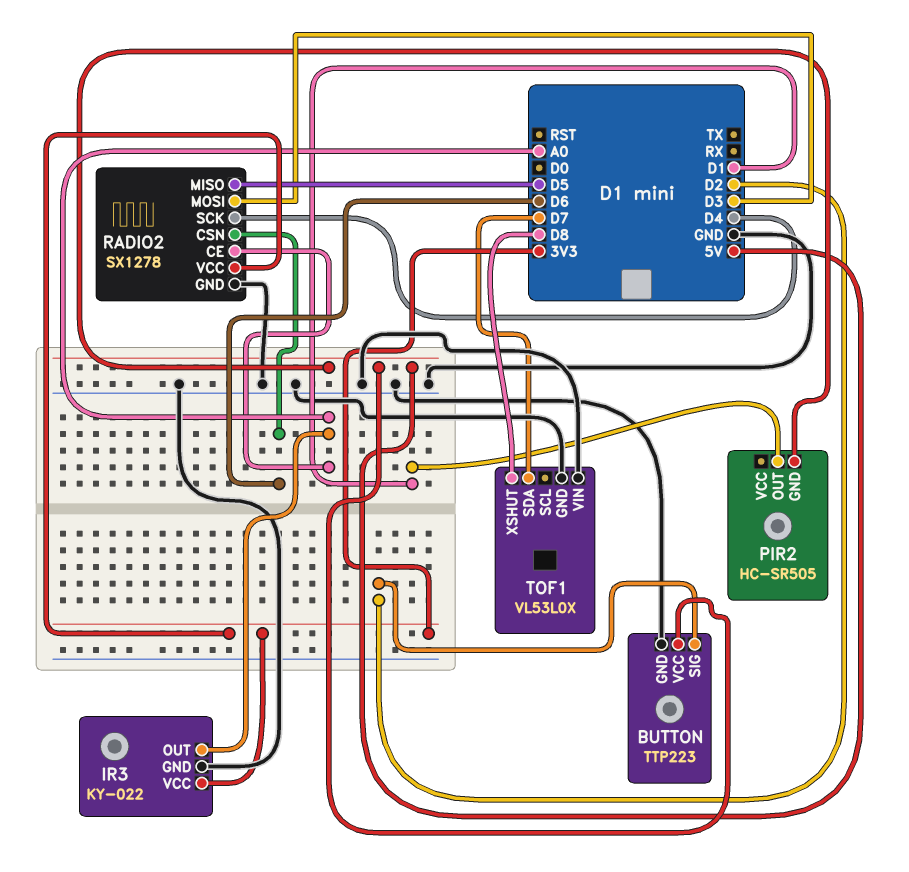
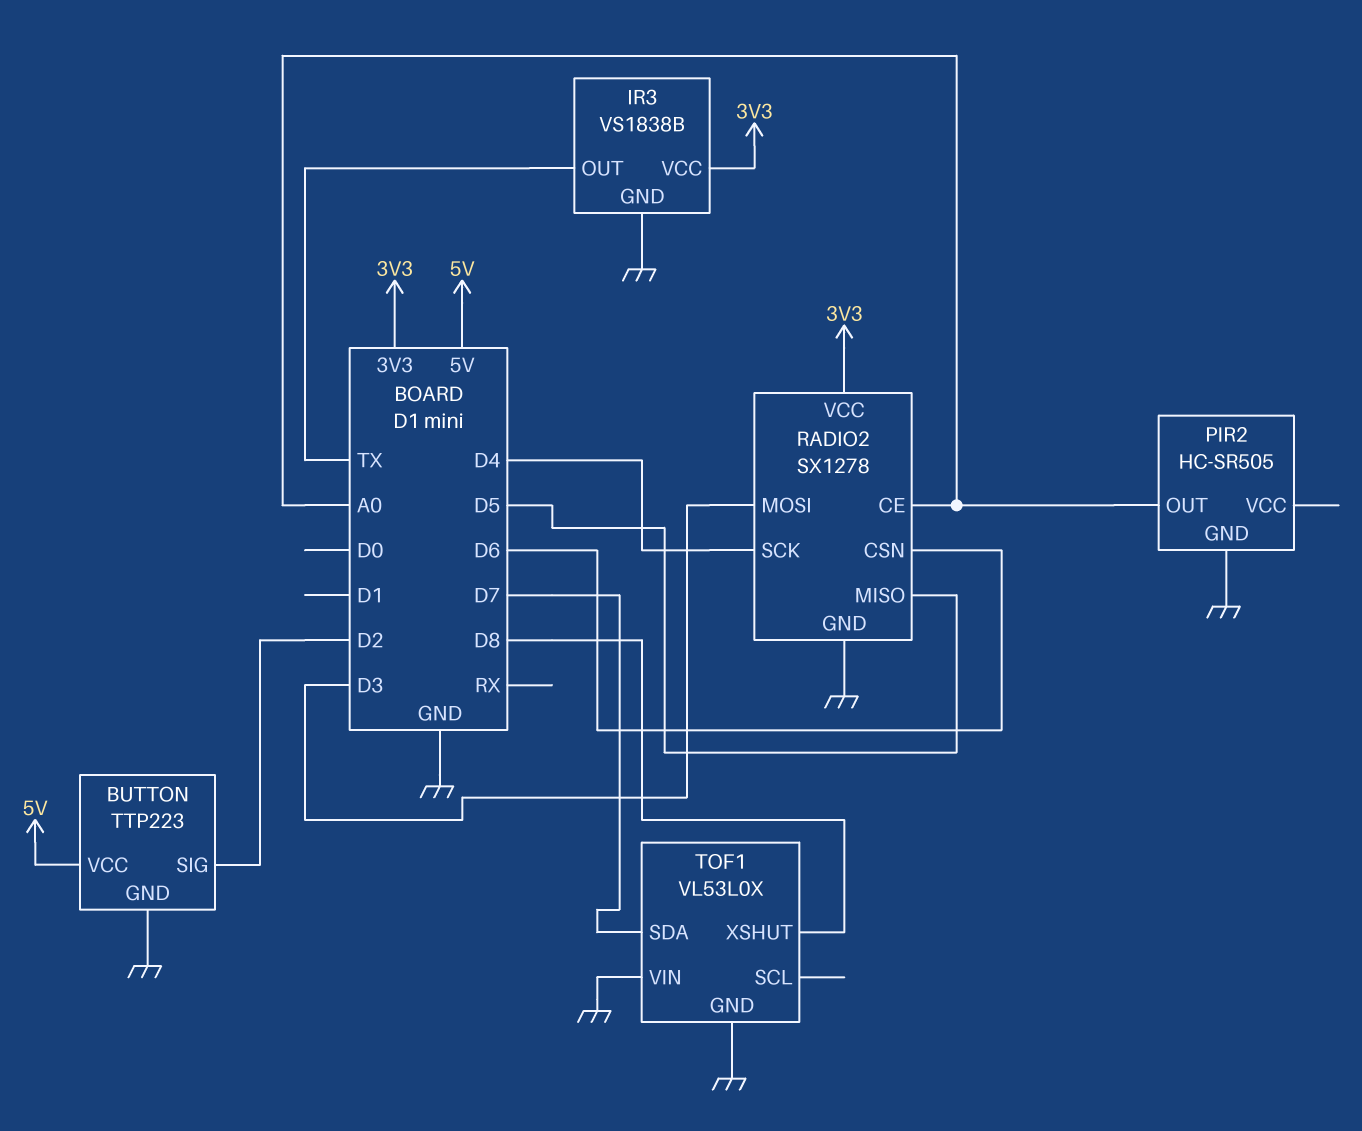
IR3: KY-022 -> VS1838B
IR3 pin OUT: A0 -> TX
PIR2 pin GND: 5V -> GND
PIR2 pin OUT: D1 -> A0

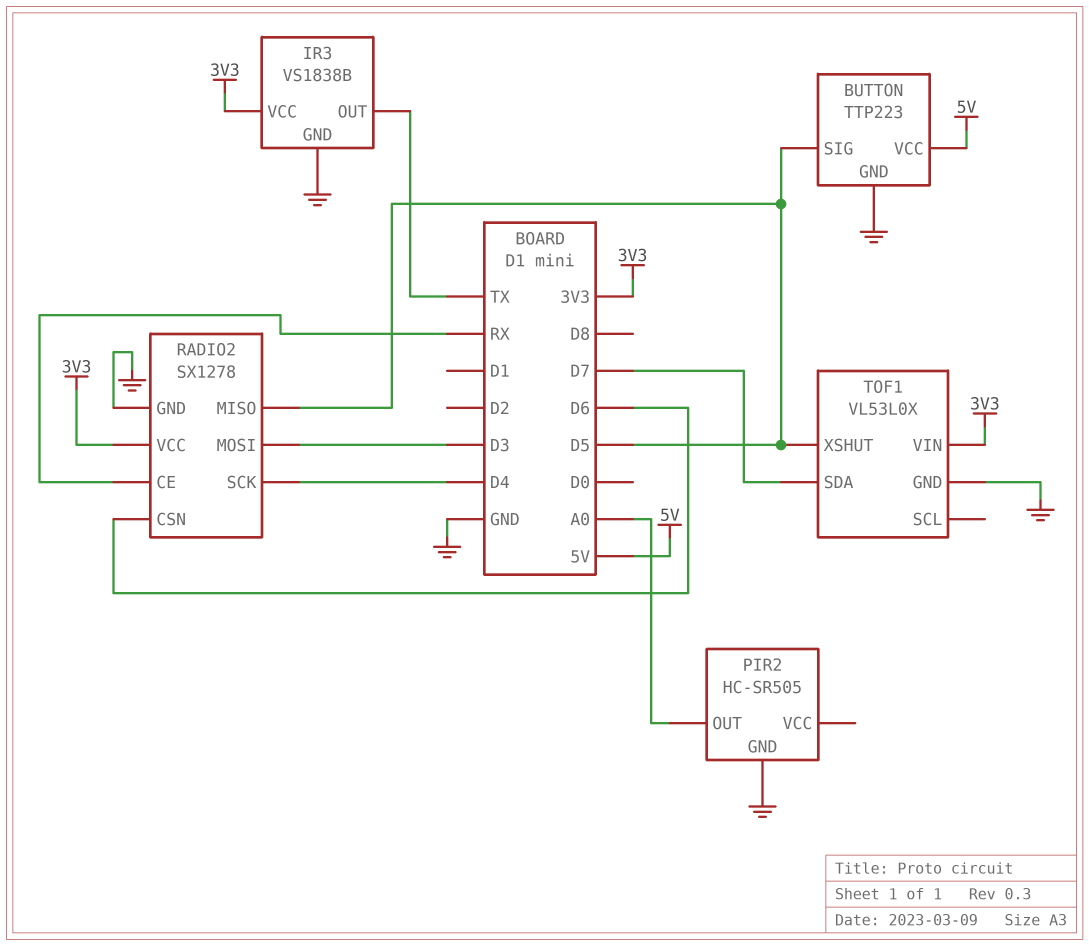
BUTTON pin SIG: D2 -> D5
RADIO2 pin CE: A0 -> RX
TOF1 pin VIN: GND -> 3V3
TOF1 pin XSHUT: D8 -> D5

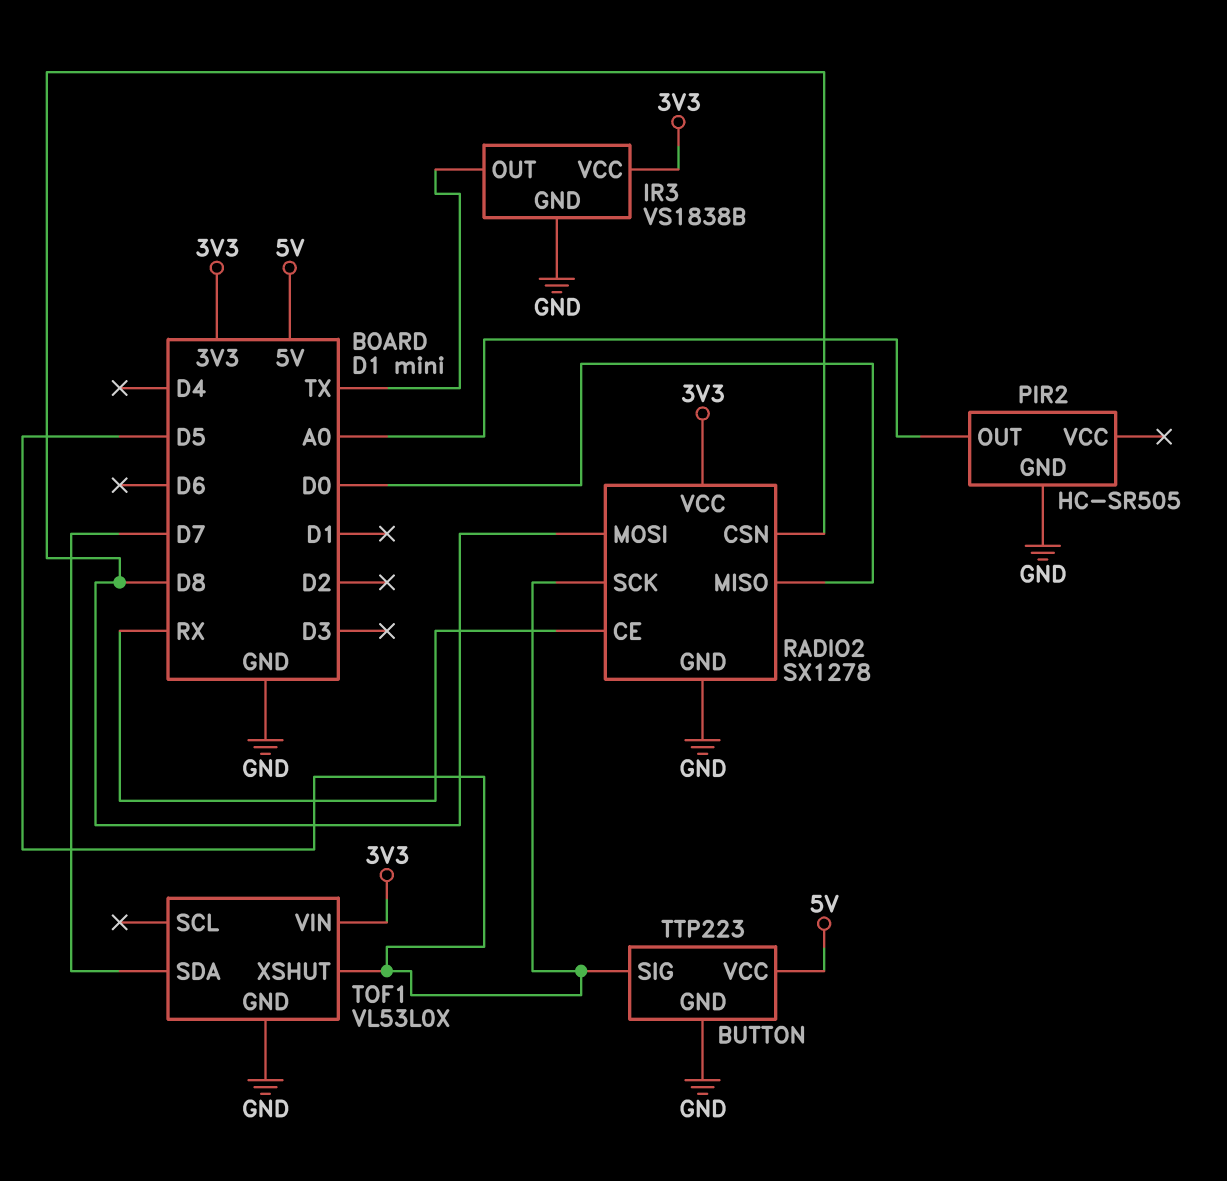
RADIO2 pin CSN: D6 -> D8
RADIO2 pin MISO: D5 -> D0
RADIO2 pin MOSI: D3 -> D8
RADIO2 pin SCK: D4 -> D5

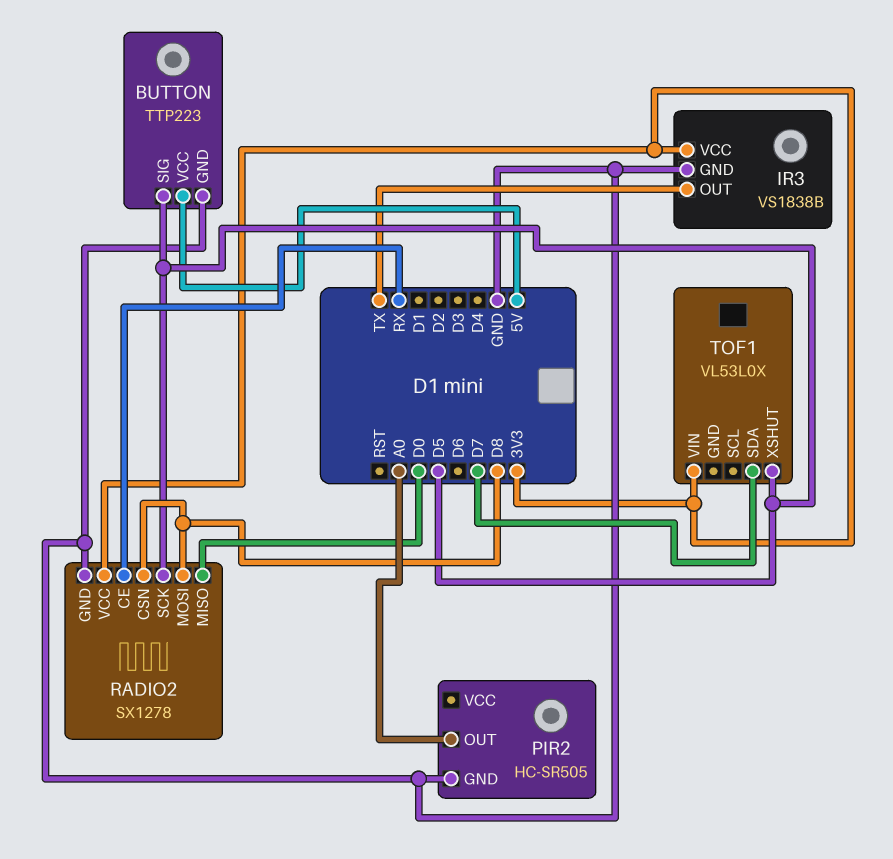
TOF1 pin GND: GND -> none

